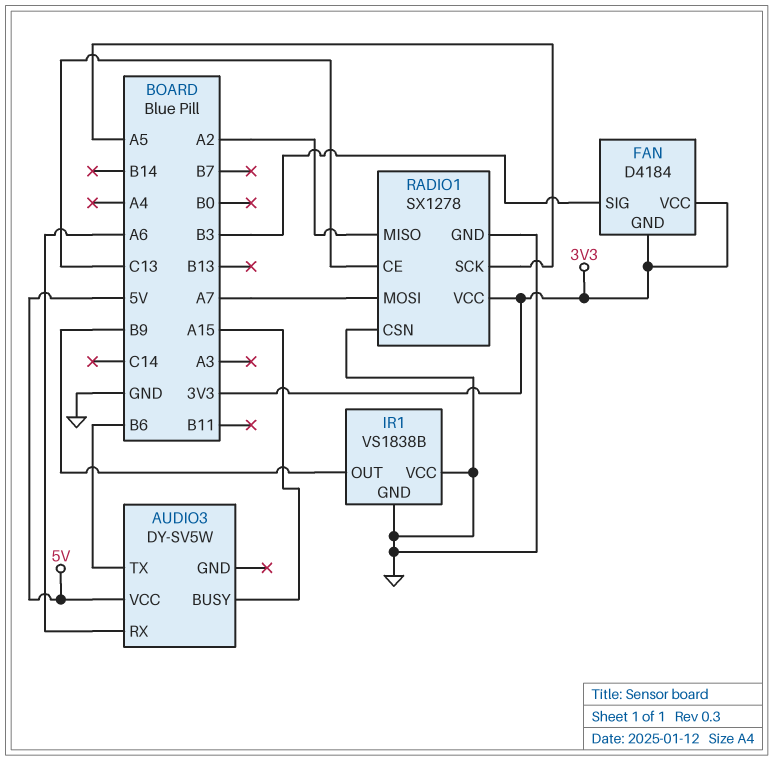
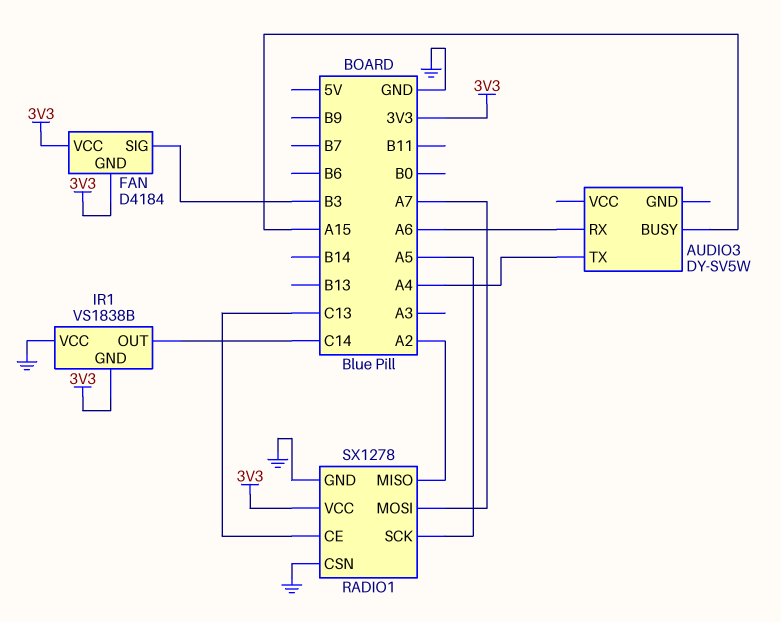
AUDIO3 pin TX: B6 -> A4
AUDIO3 pin VCC: 5V -> none
IR1 pin GND: GND -> 3V3
IR1 pin OUT: B9 -> C14

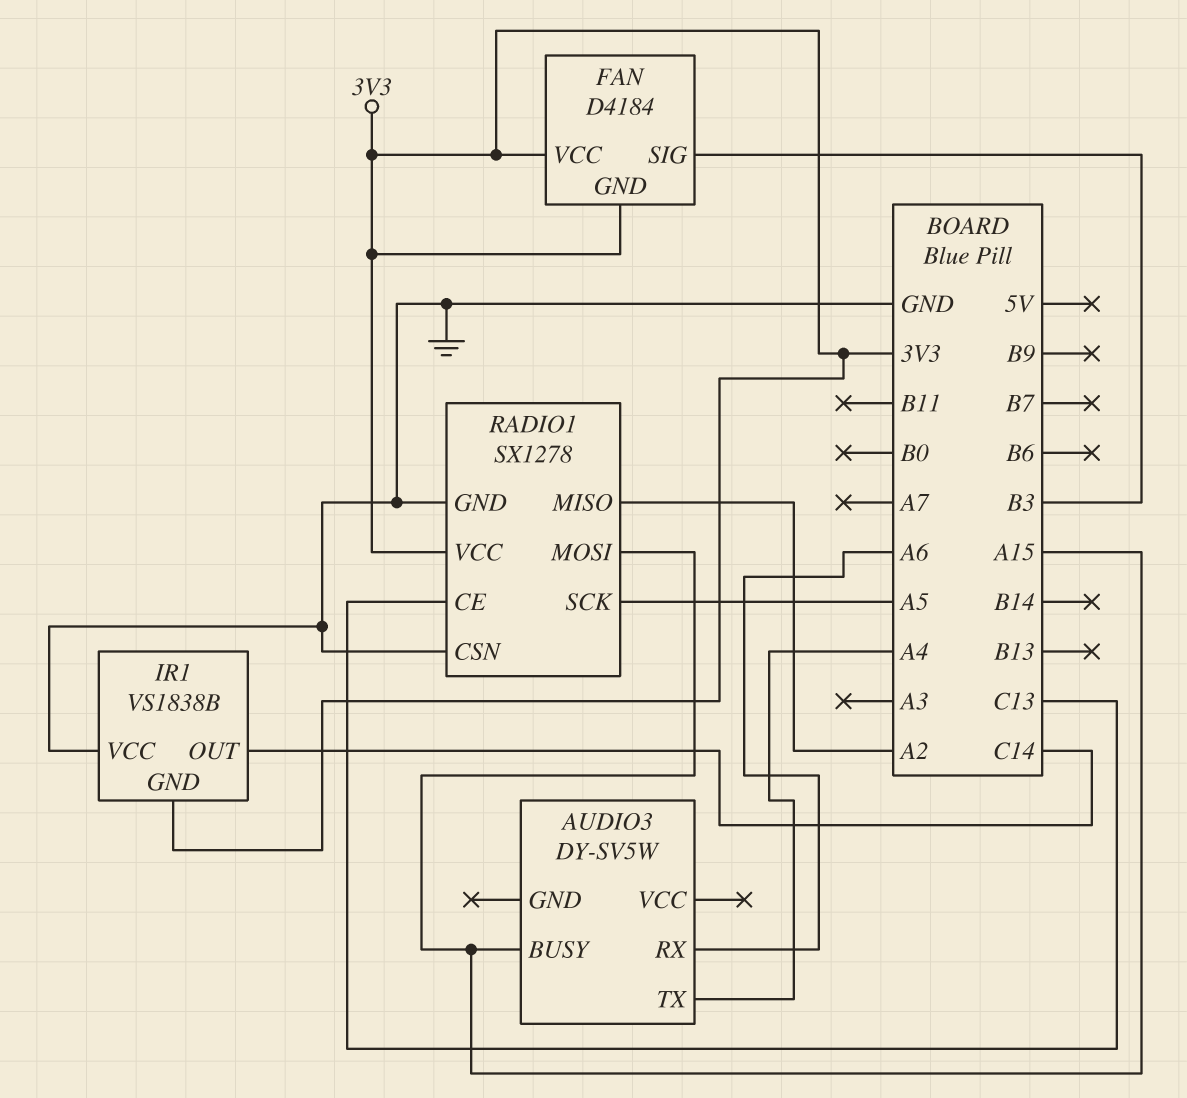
RADIO1 pin MOSI: A7 -> A15

